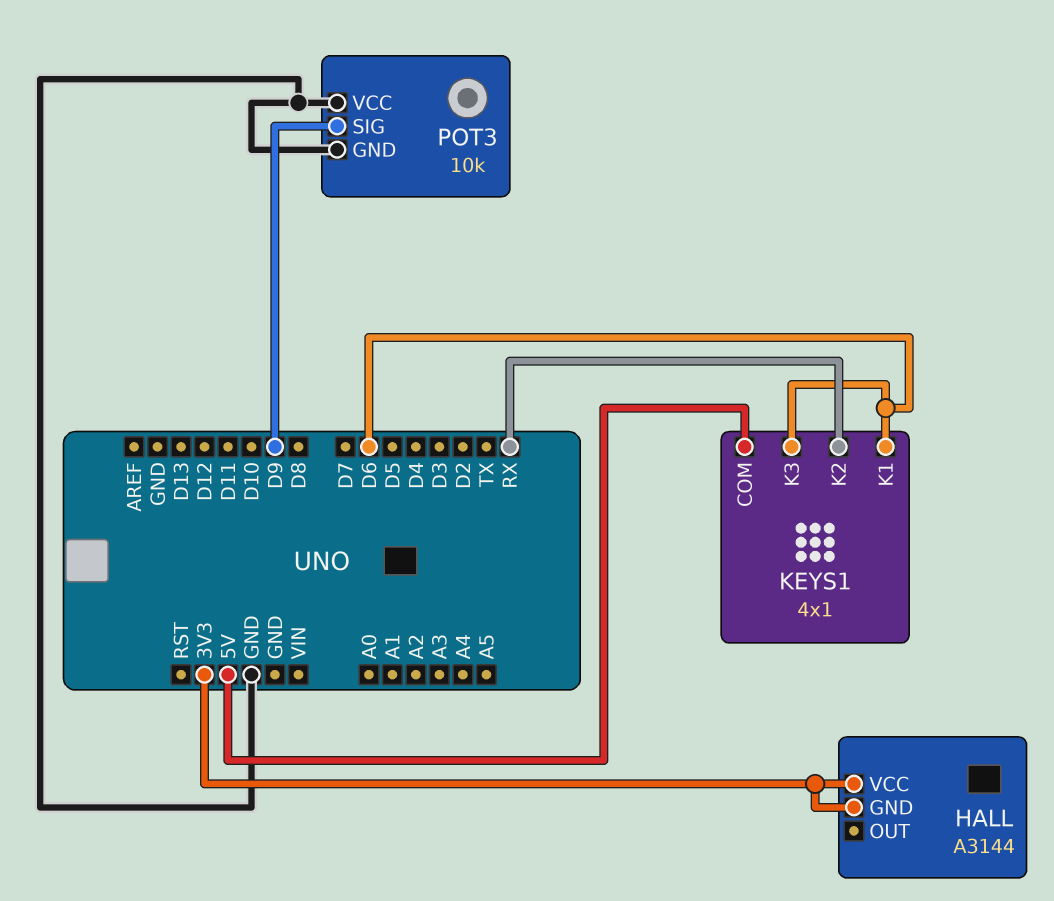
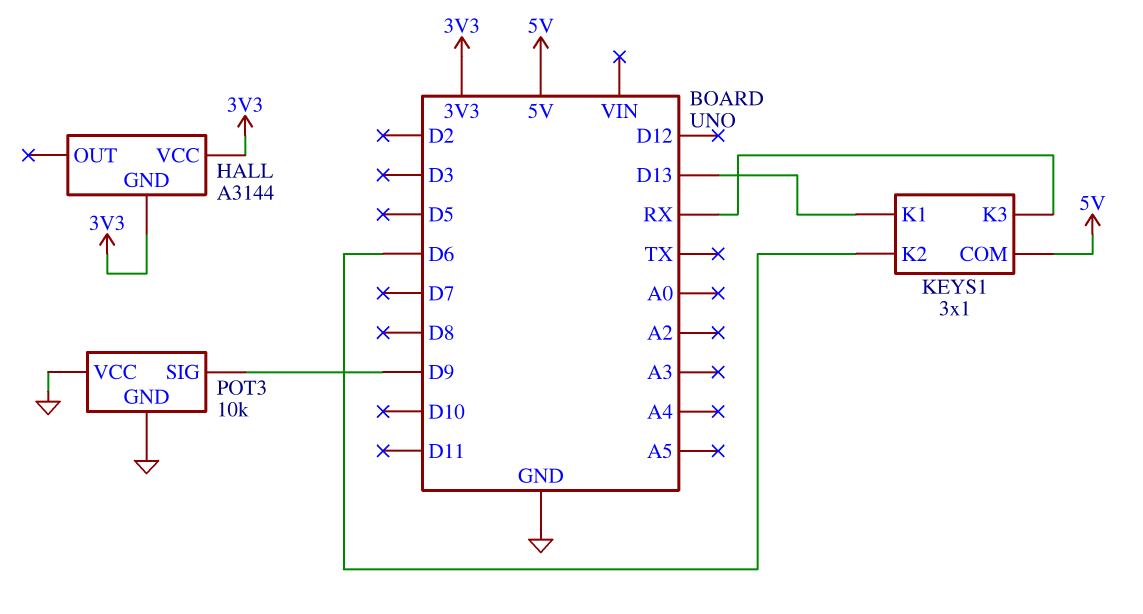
KEYS1: 4x1 -> 3x1
KEYS1 pin K1: D6 -> D13
KEYS1 pin K2: RX -> D6
KEYS1 pin K3: D6 -> RX

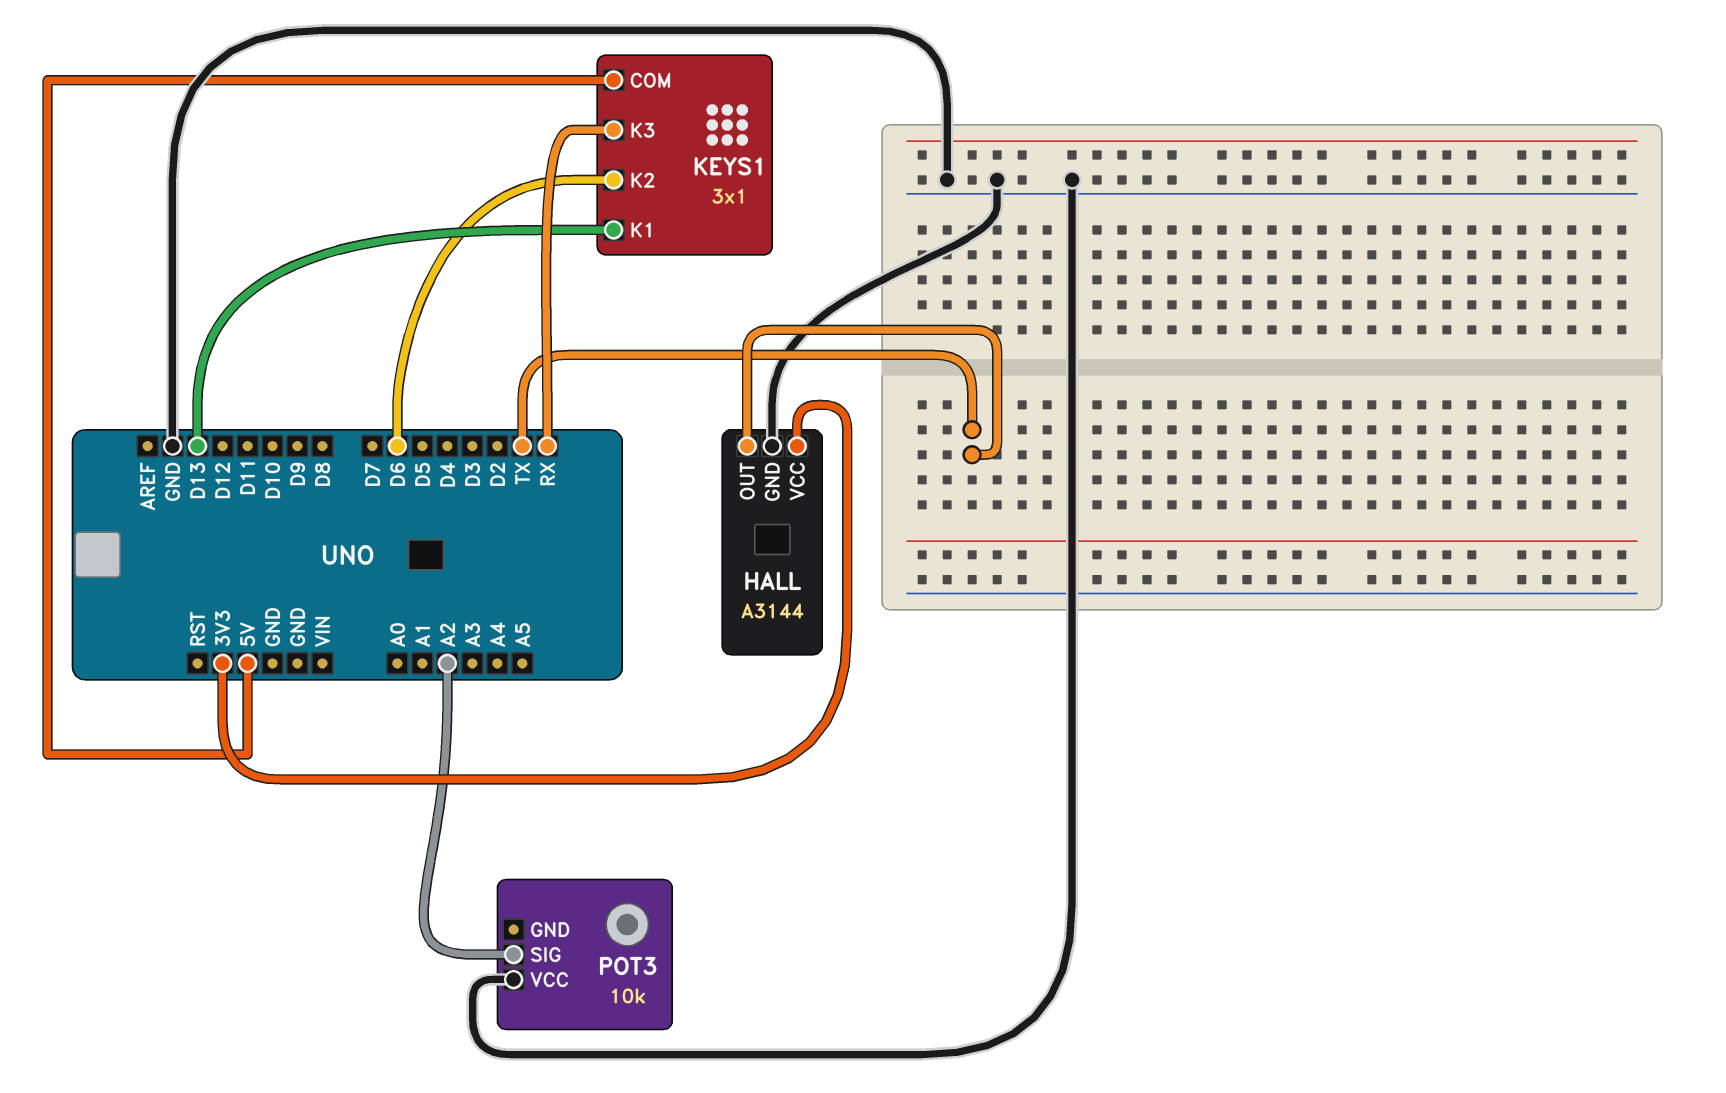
HALL pin GND: 3V3 -> GND
HALL pin OUT: none -> TX
POT3 pin GND: GND -> none
POT3 pin SIG: D9 -> A2

